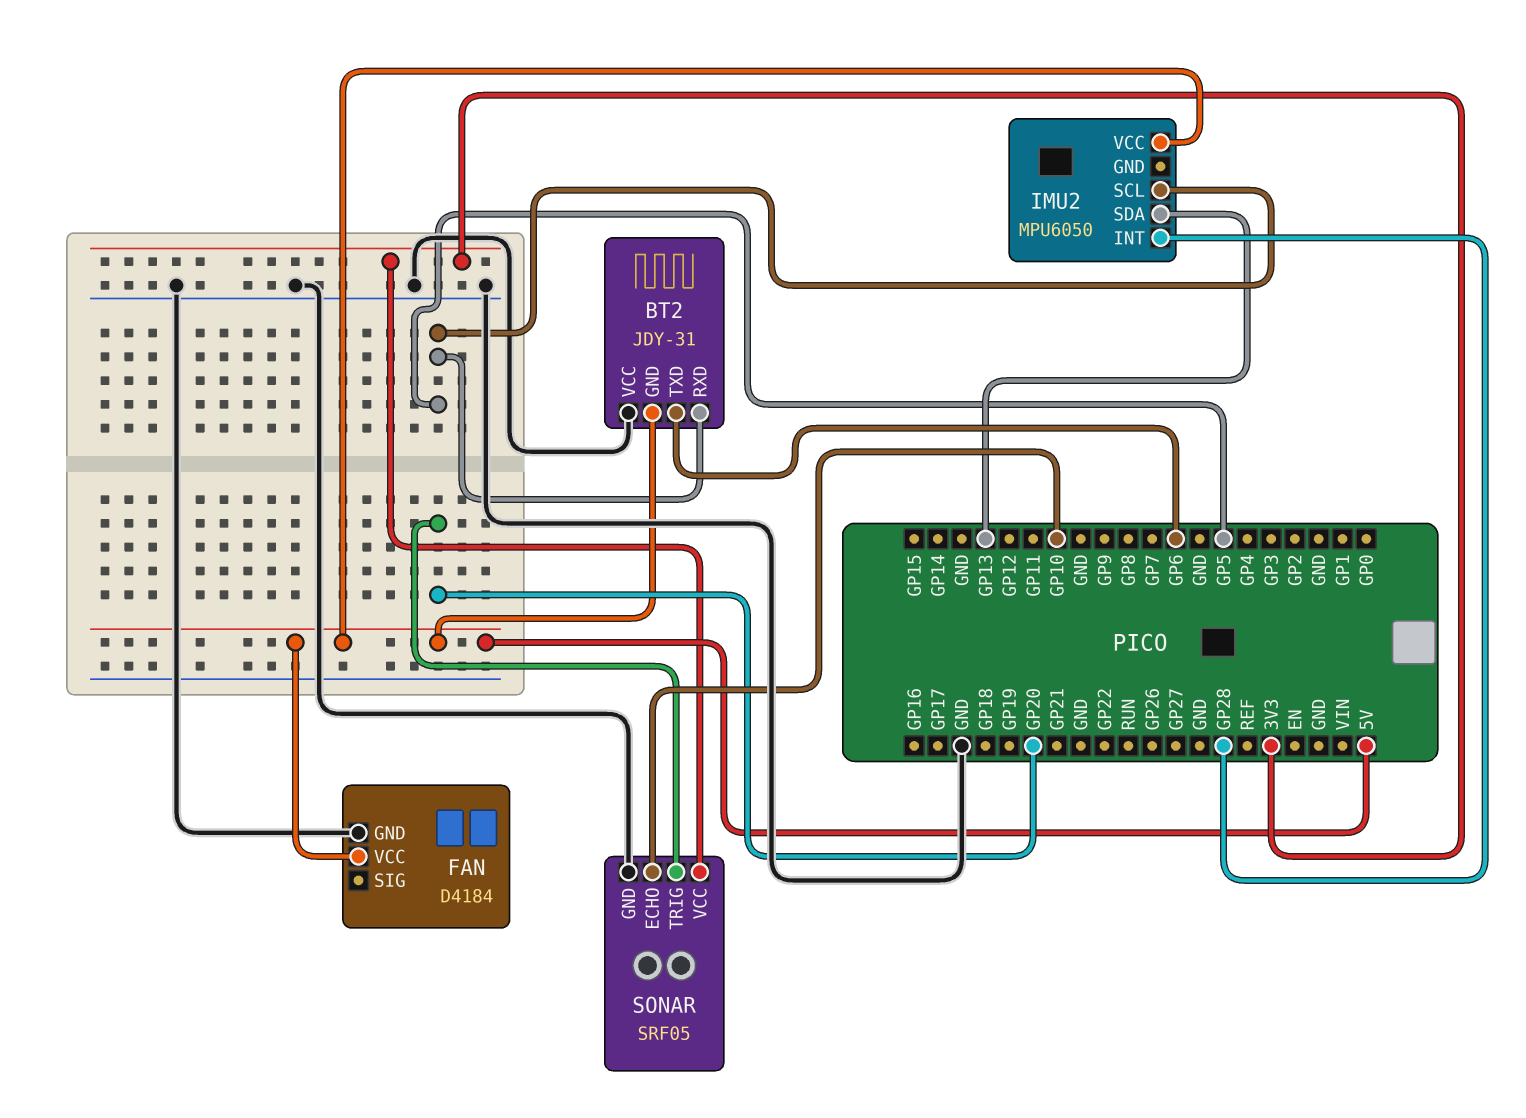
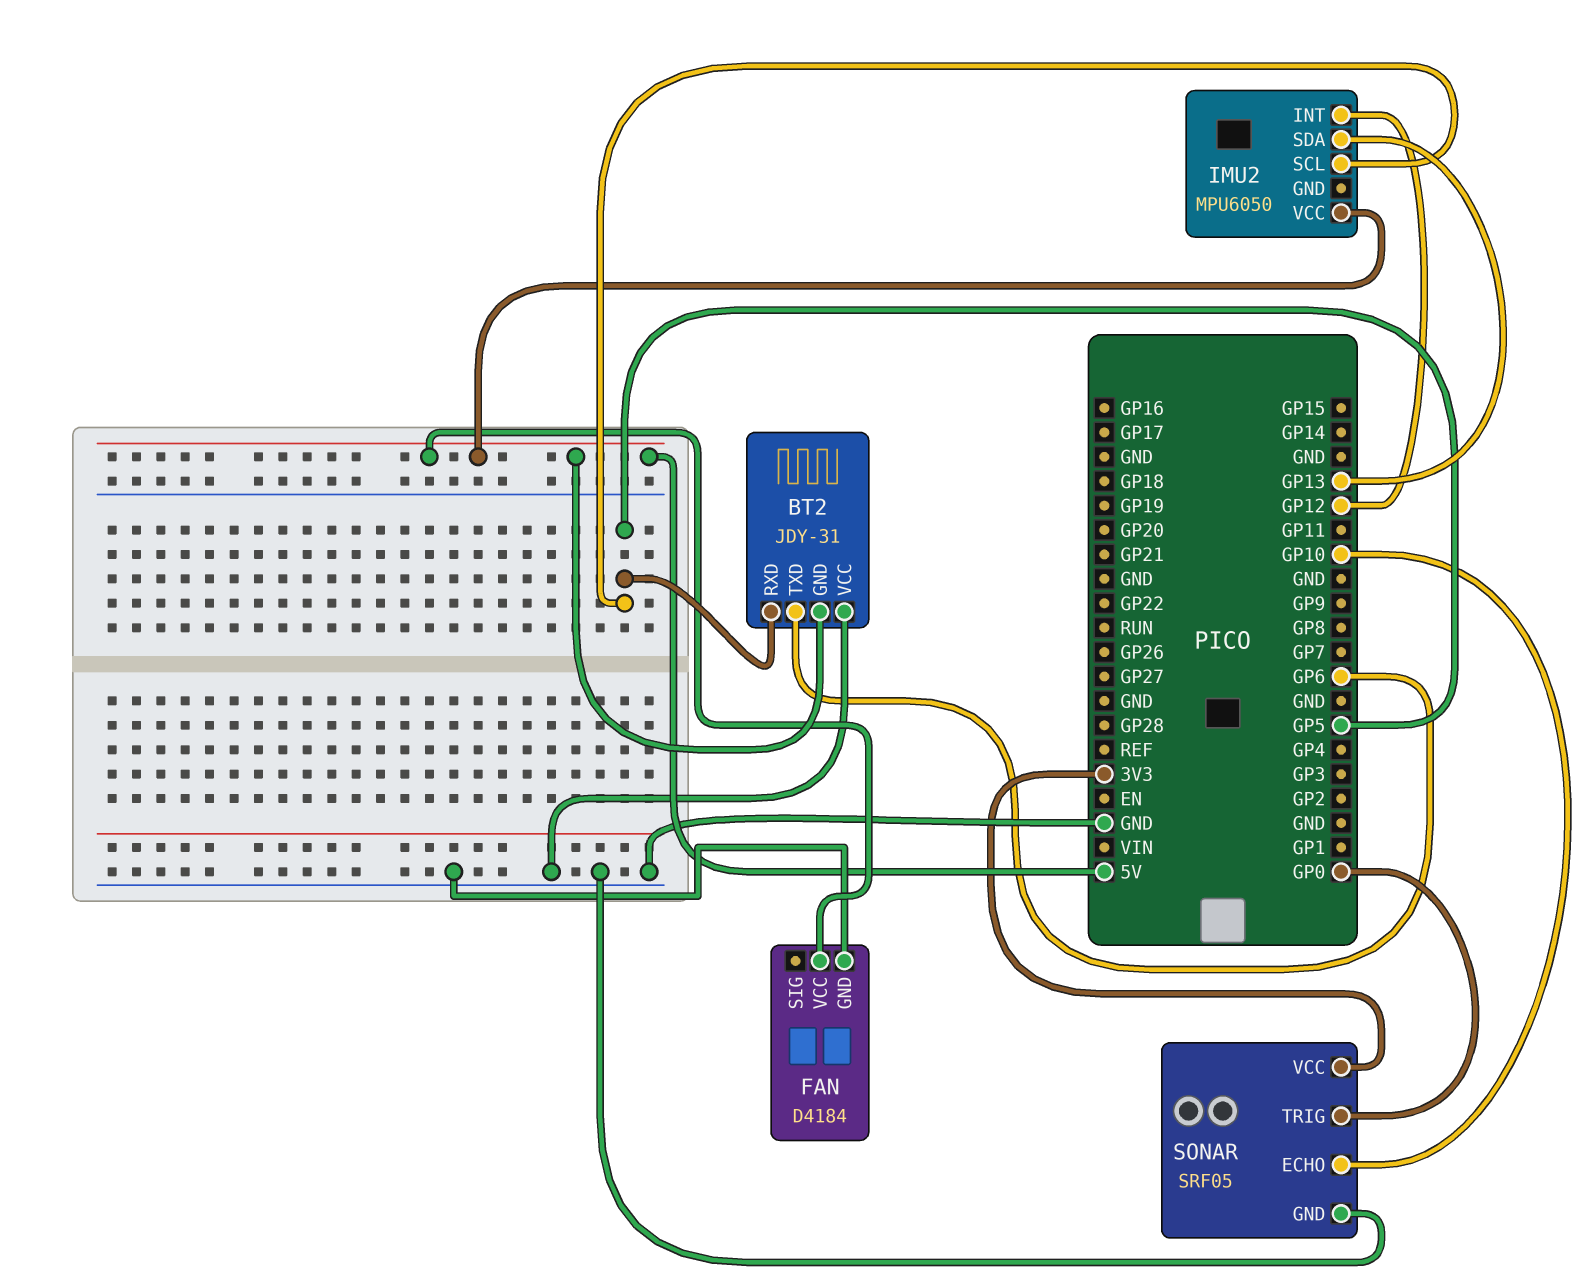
IMU2 pin INT: GP28 -> GP12
SONAR pin TRIG: GP20 -> GP0

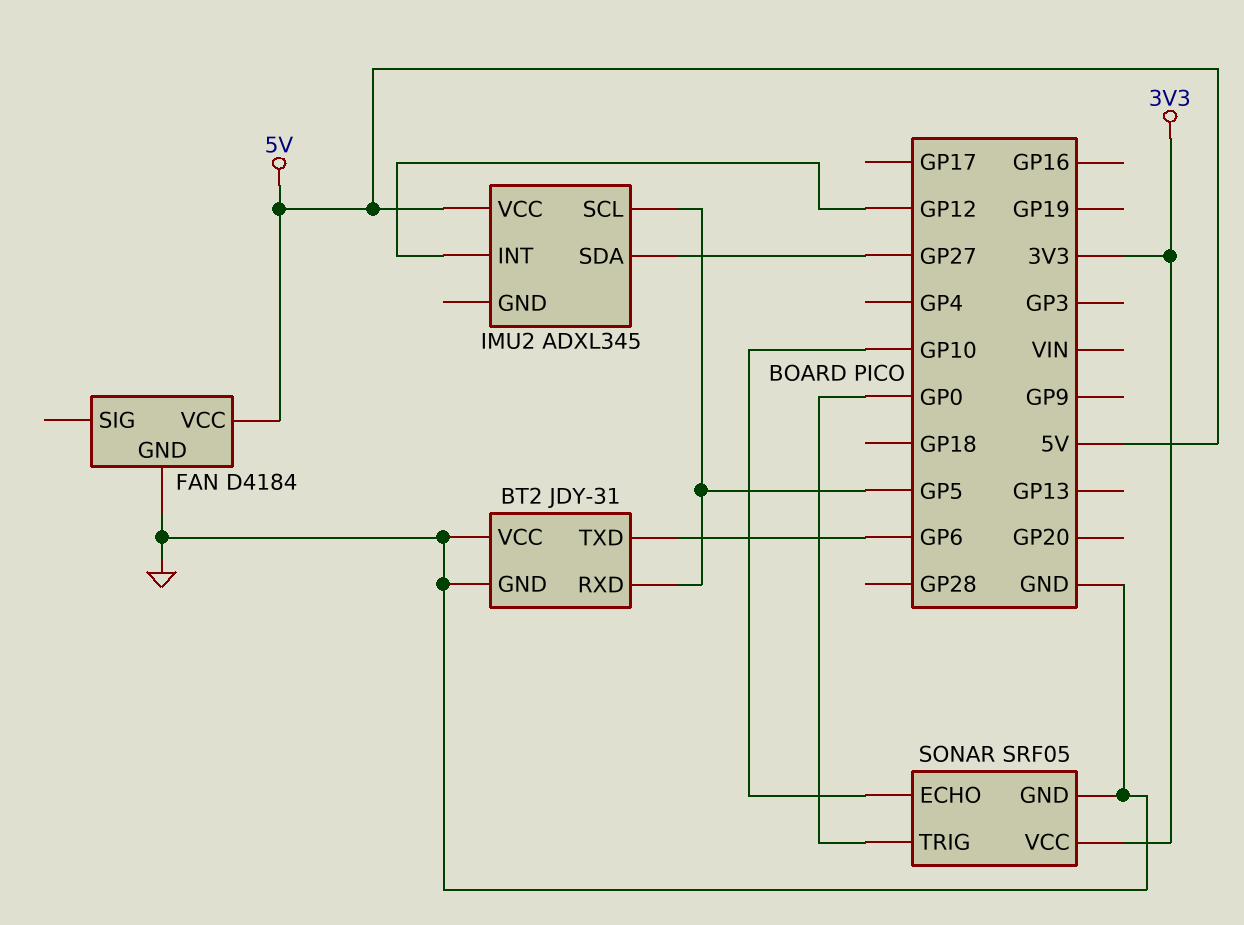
BT2 pin GND: 5V -> GND
IMU2: MPU6050 -> ADXL345
IMU2 pin SDA: GP13 -> GP27

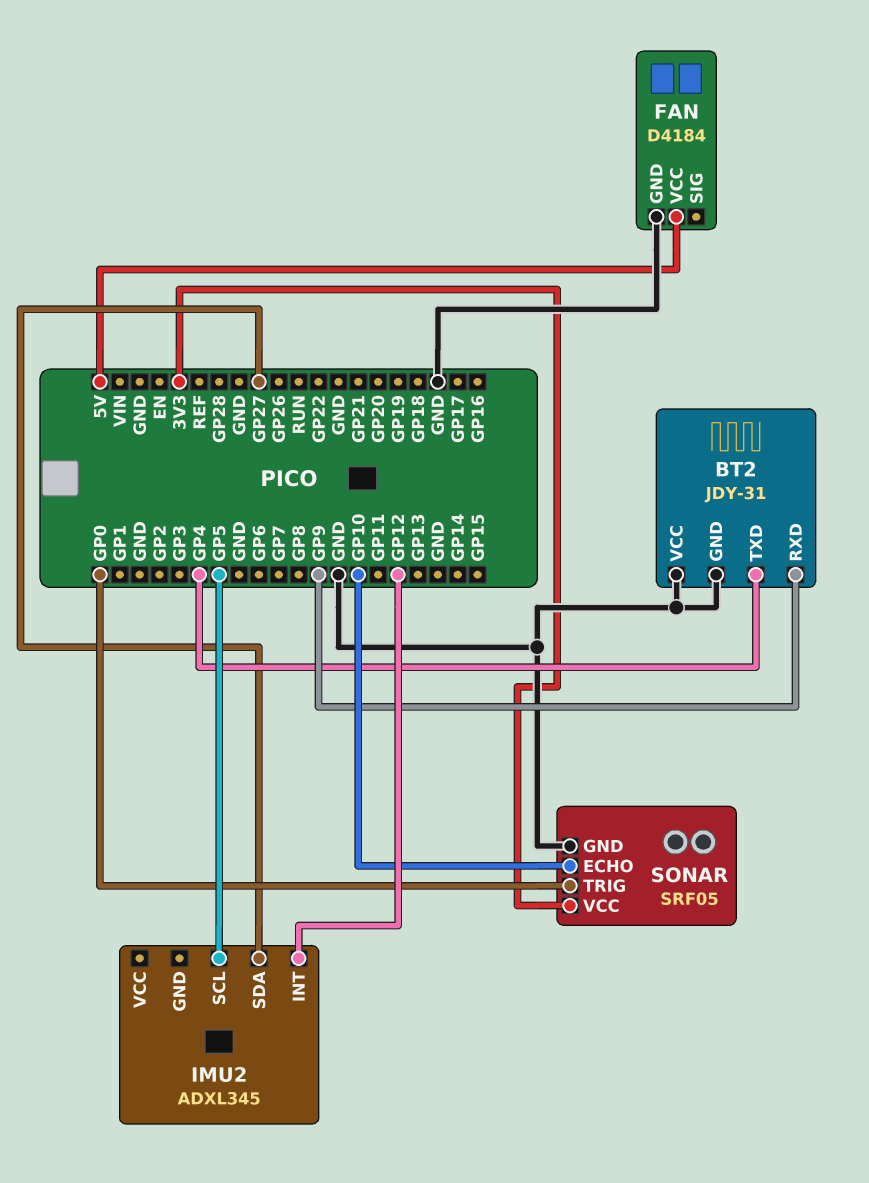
BT2 pin RXD: GP5 -> GP9
BT2 pin TXD: GP6 -> GP4
IMU2 pin VCC: 5V -> none

